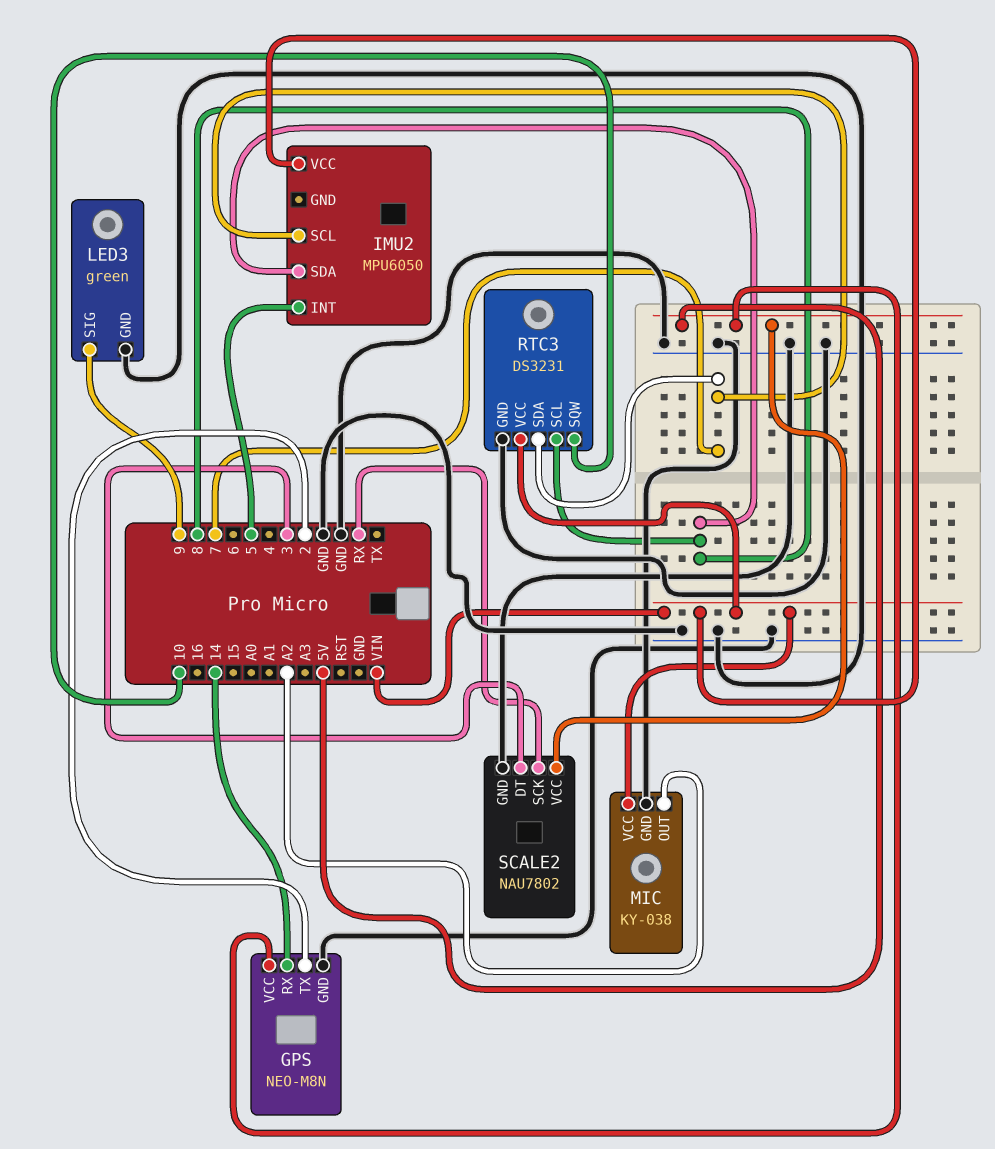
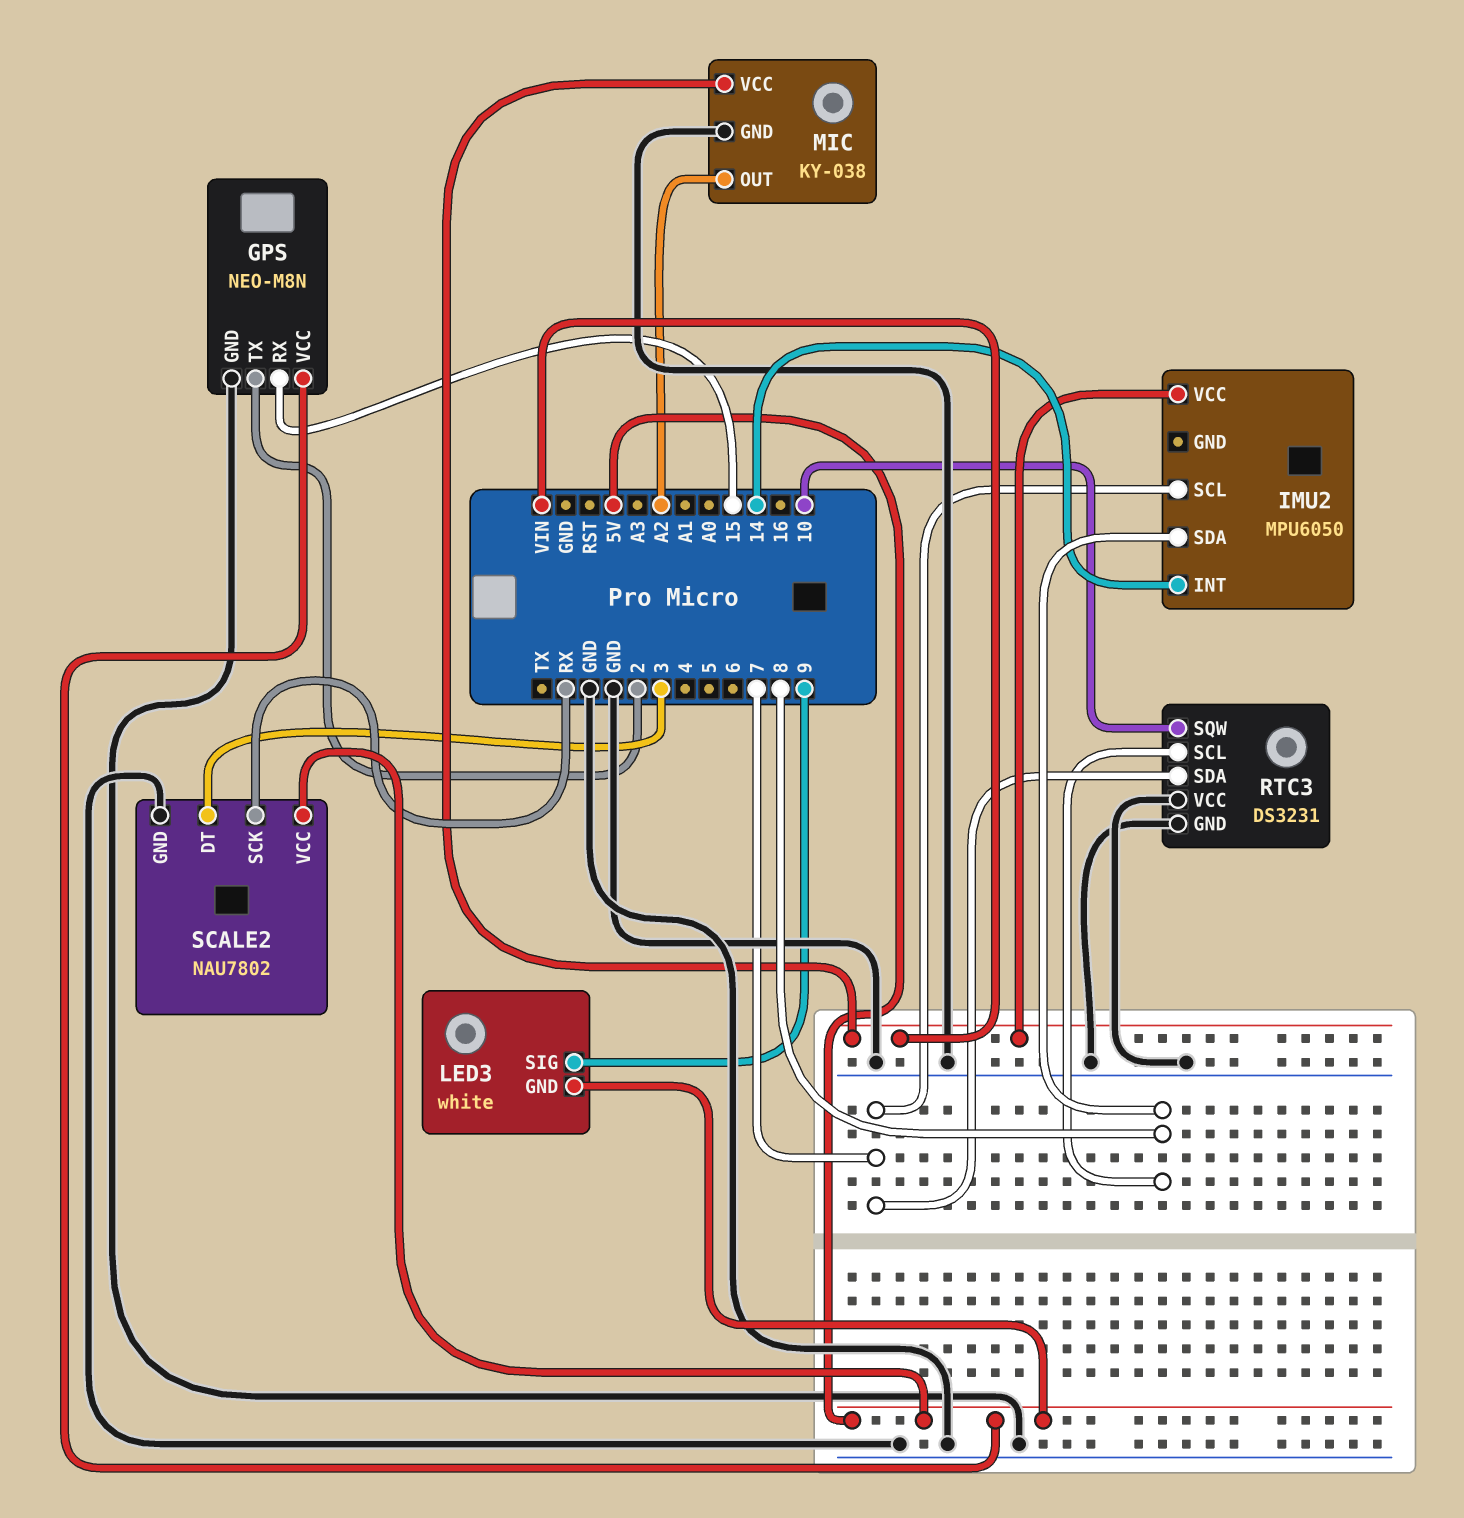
GPS pin RX: 14 -> 15
IMU2 pin INT: 5 -> 14
LED3: green -> white
LED3 pin GND: GND -> 5V
RTC3 pin VCC: VIN -> GND

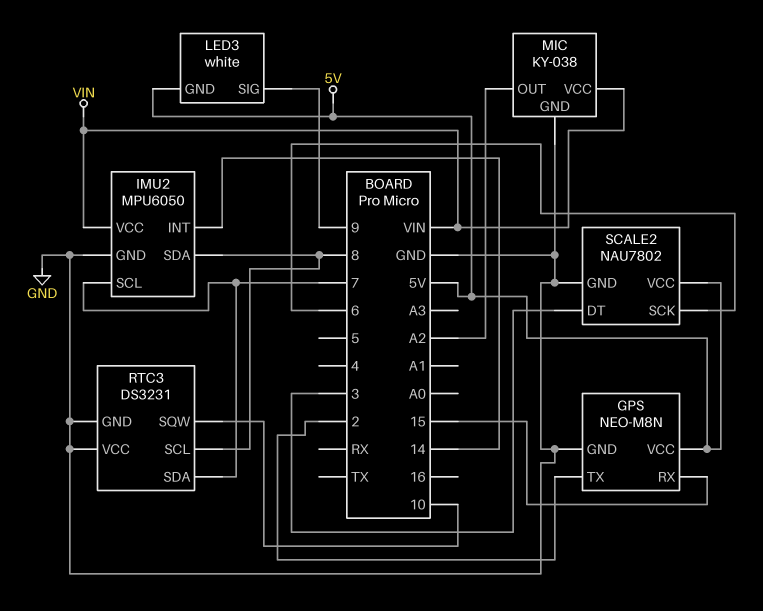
IMU2 pin GND: none -> GND
SCALE2 pin SCK: RX -> 6

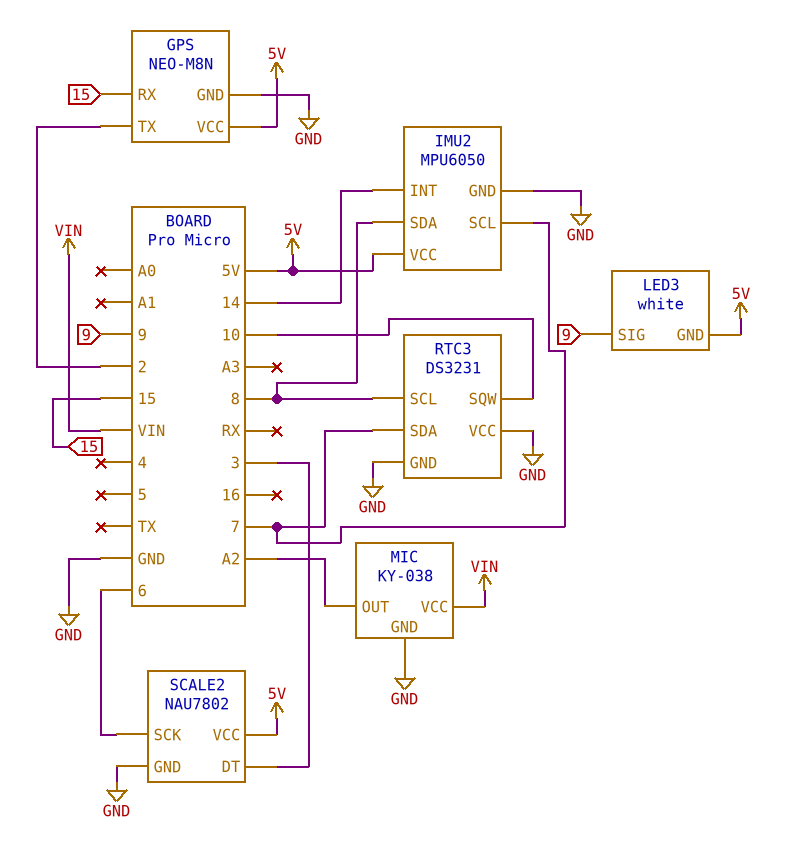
IMU2 pin VCC: VIN -> 5V

